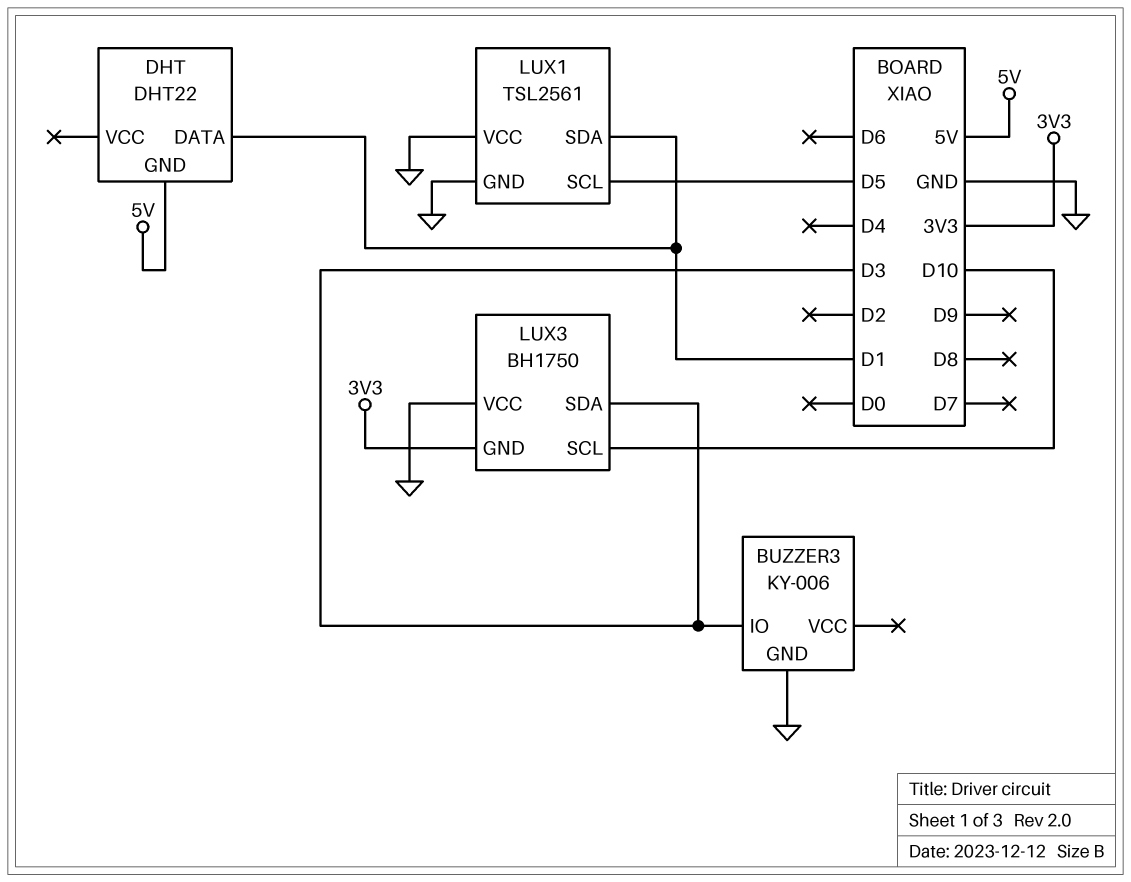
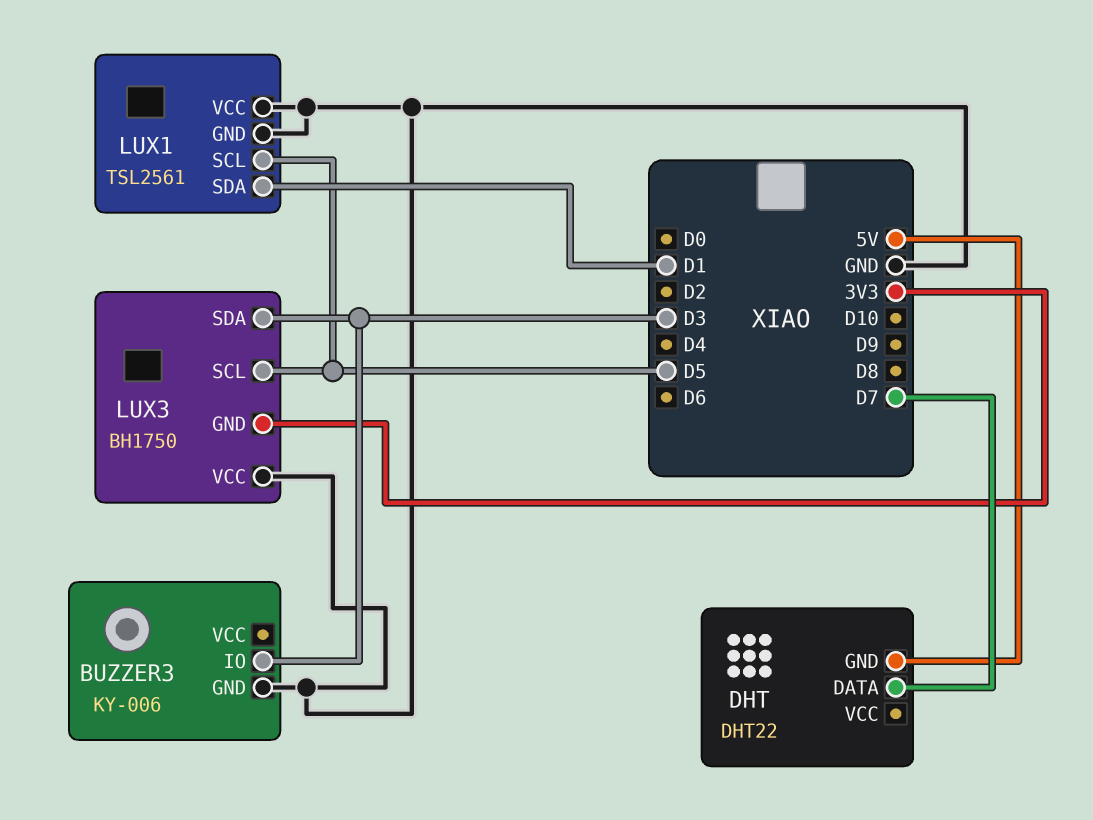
DHT pin DATA: D1 -> D7
LUX3 pin SCL: D10 -> D5

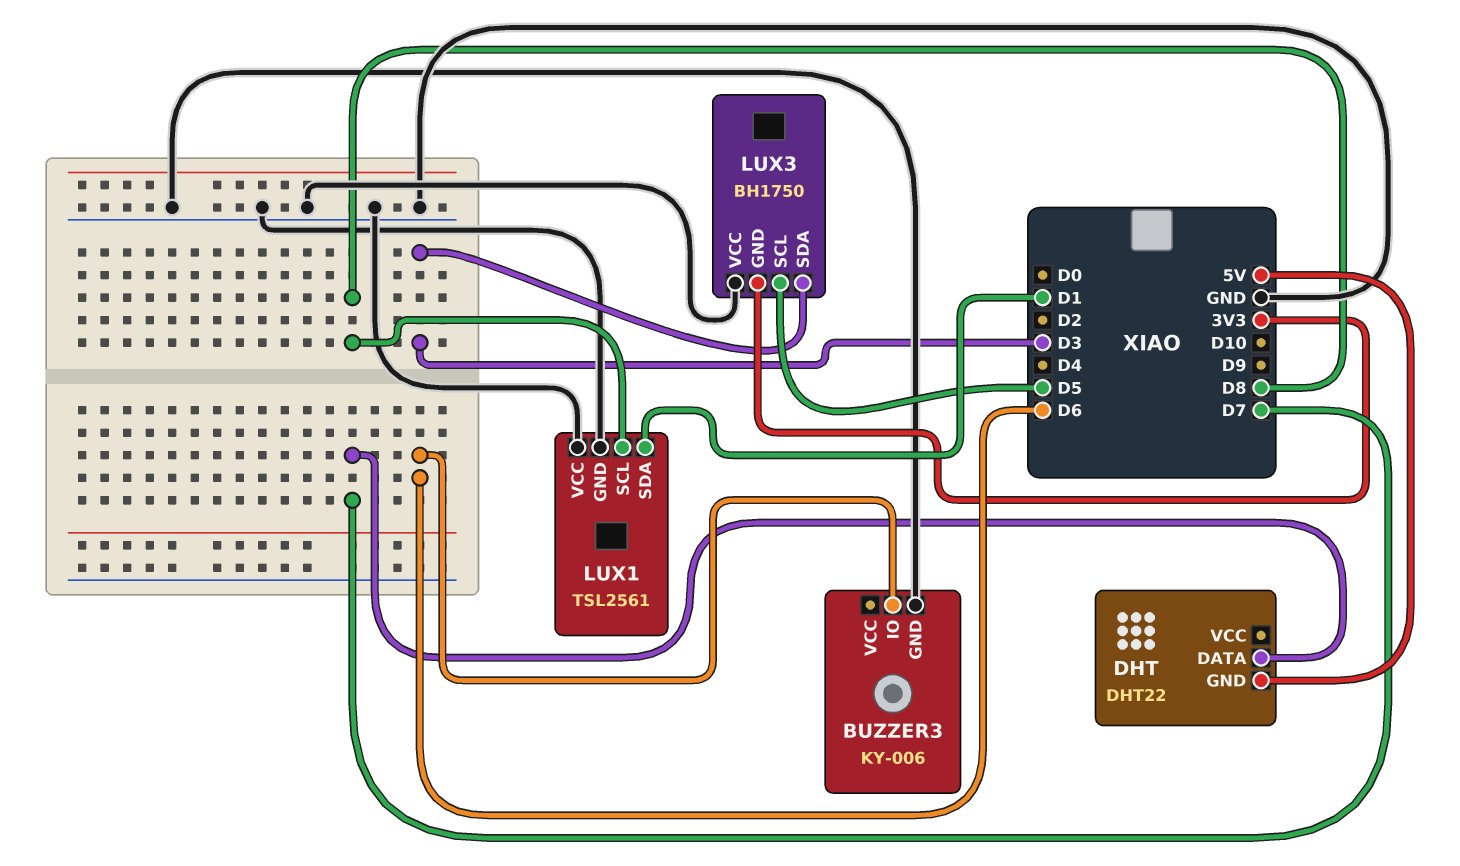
BUZZER3 pin IO: D3 -> D6
LUX1 pin SCL: D5 -> D8

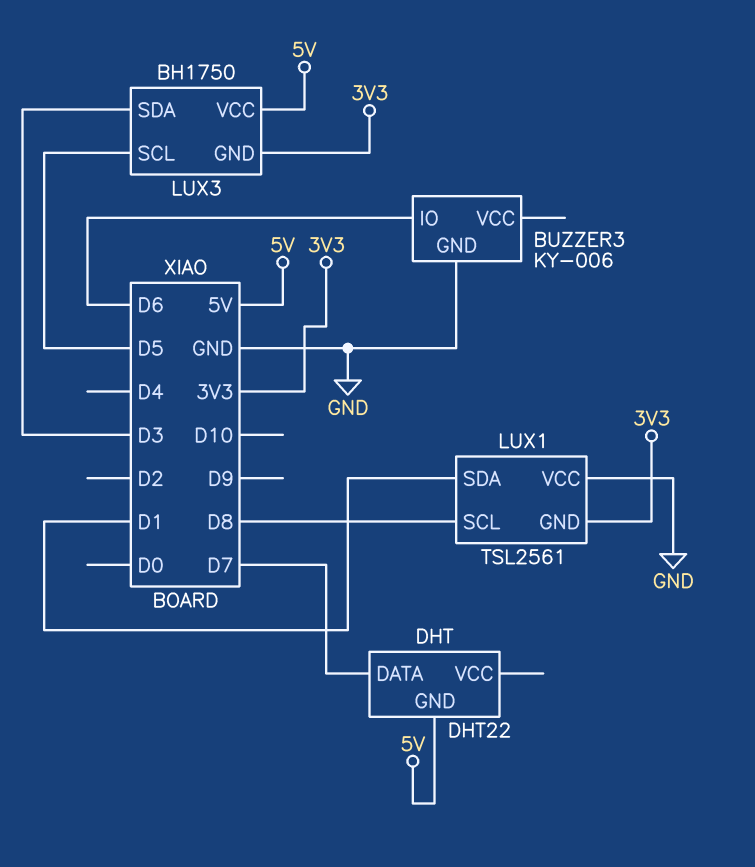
LUX1 pin GND: GND -> 3V3
LUX3 pin VCC: GND -> 5V

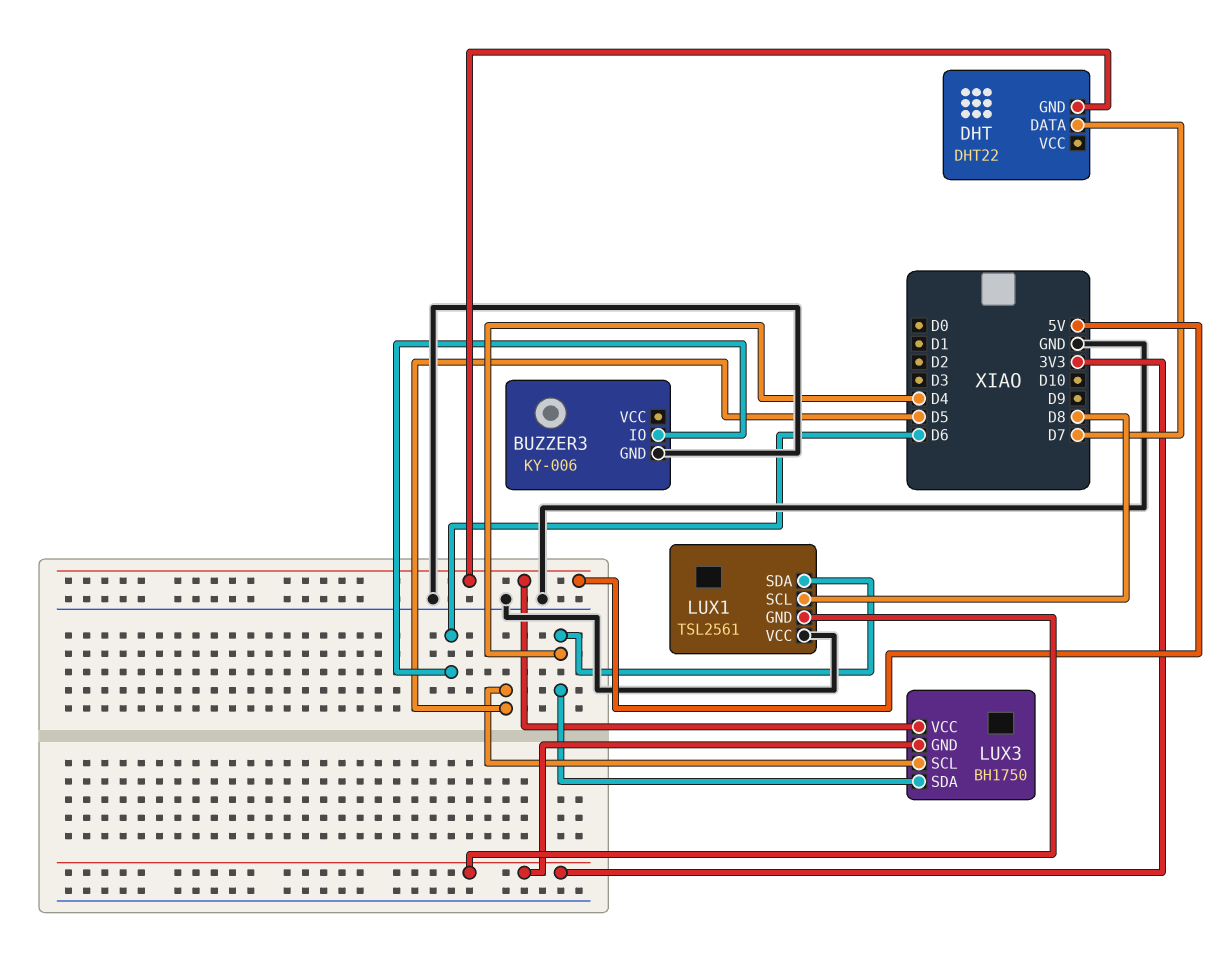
LUX1 pin SDA: D1 -> D4
LUX3 pin SDA: D3 -> D4

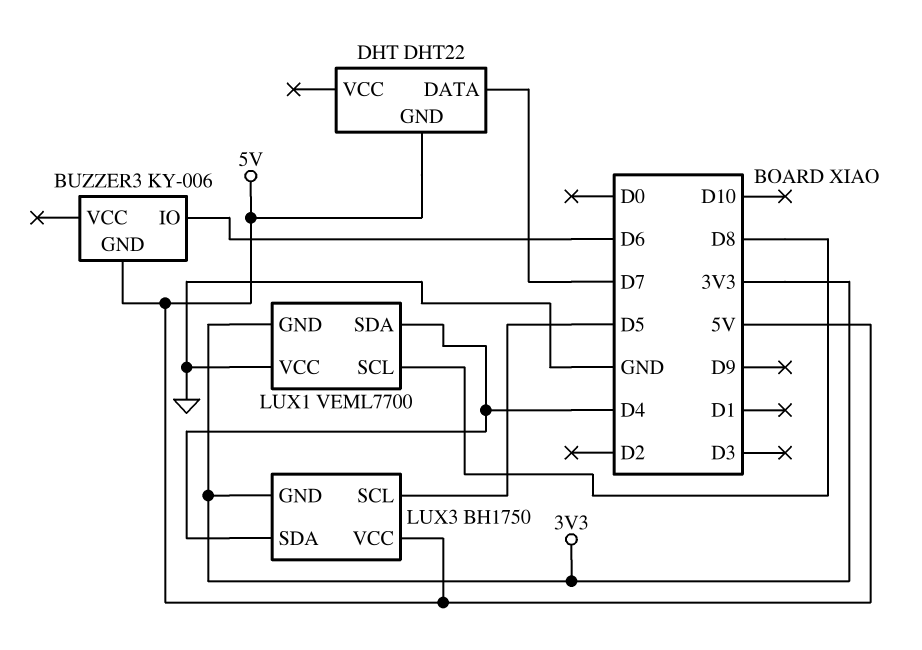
BUZZER3 pin GND: GND -> 5V
LUX1: TSL2561 -> VEML7700

